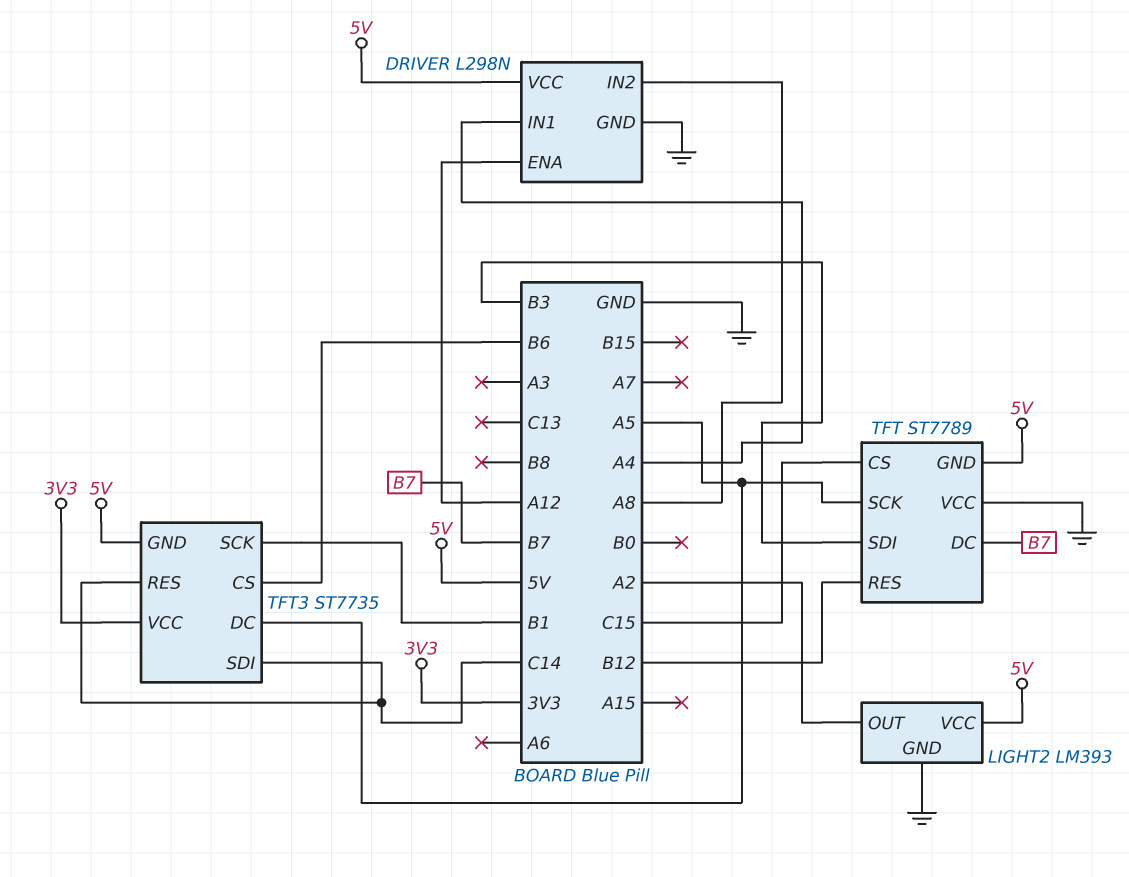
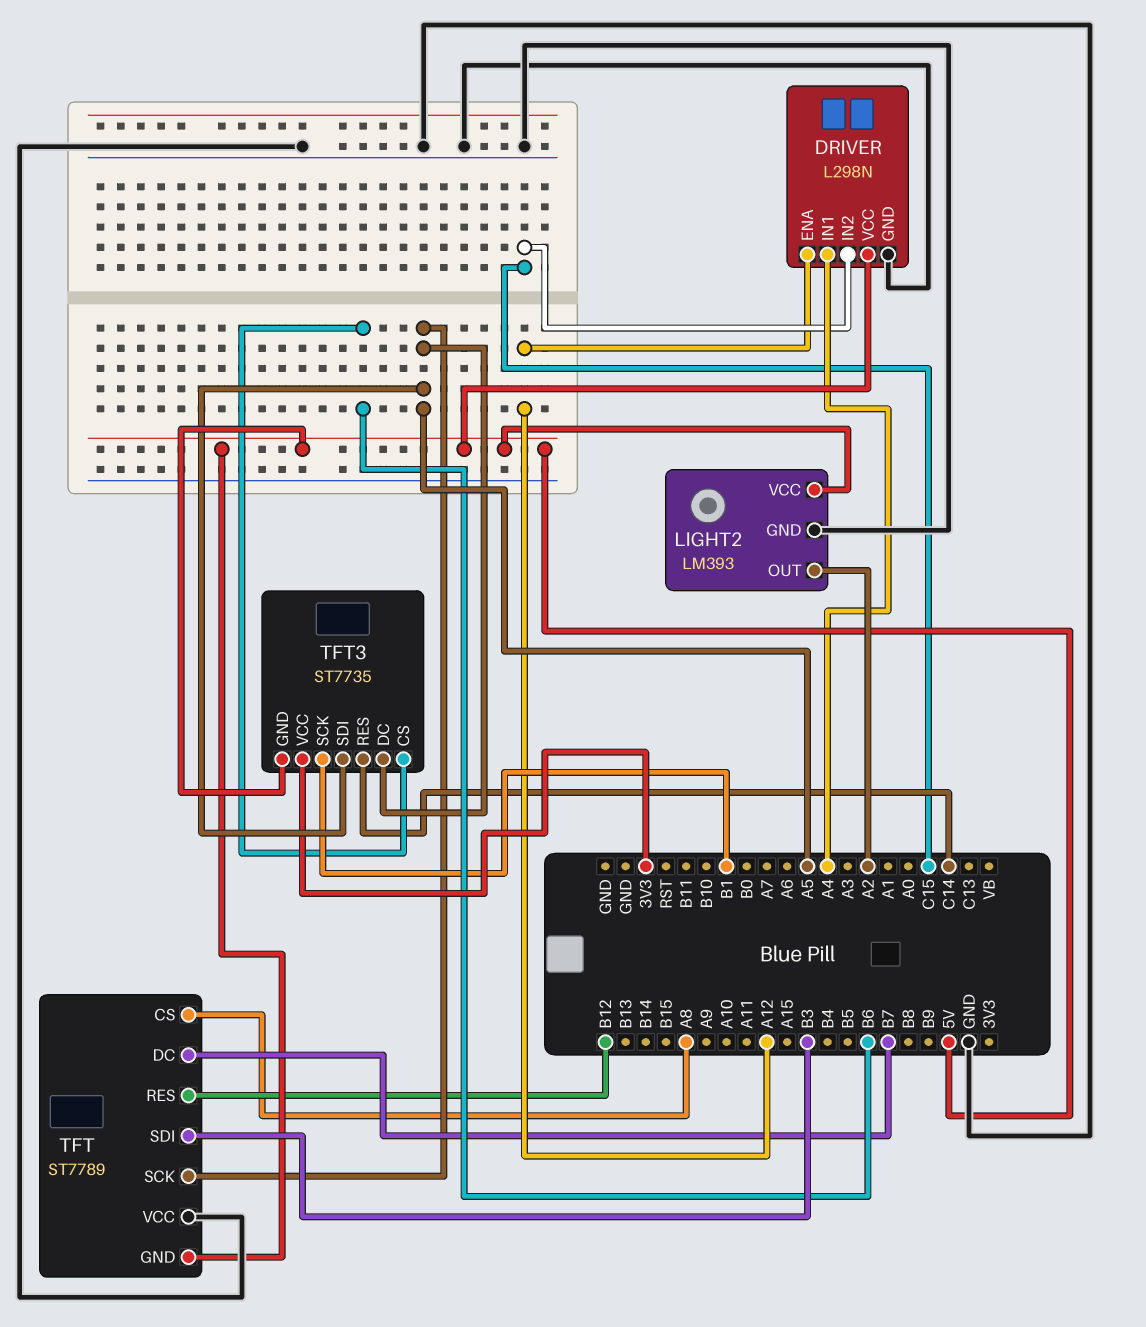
DRIVER pin IN2: A8 -> C15
TFT pin CS: C15 -> A8
TFT3 pin SDI: C14 -> A5

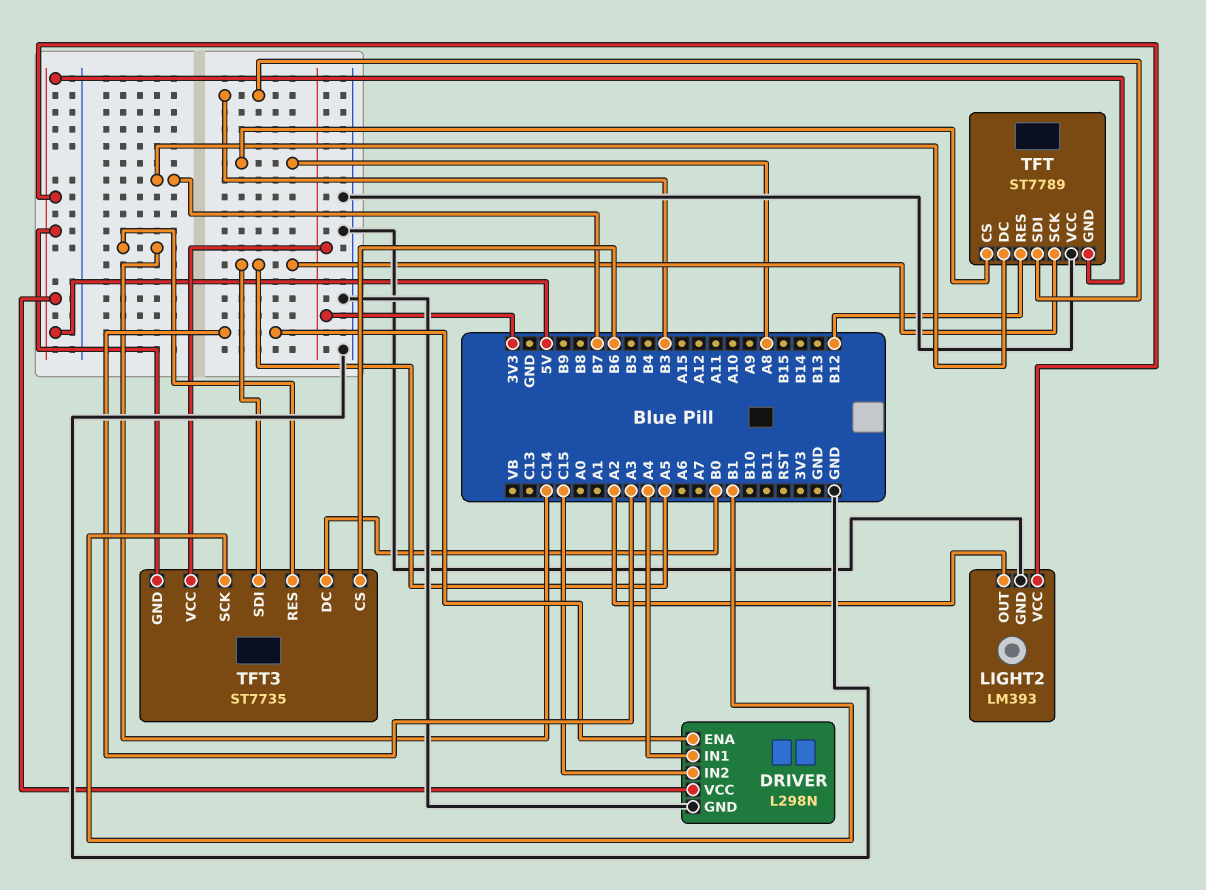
DRIVER pin ENA: A12 -> A3
TFT3 pin DC: A5 -> B0

